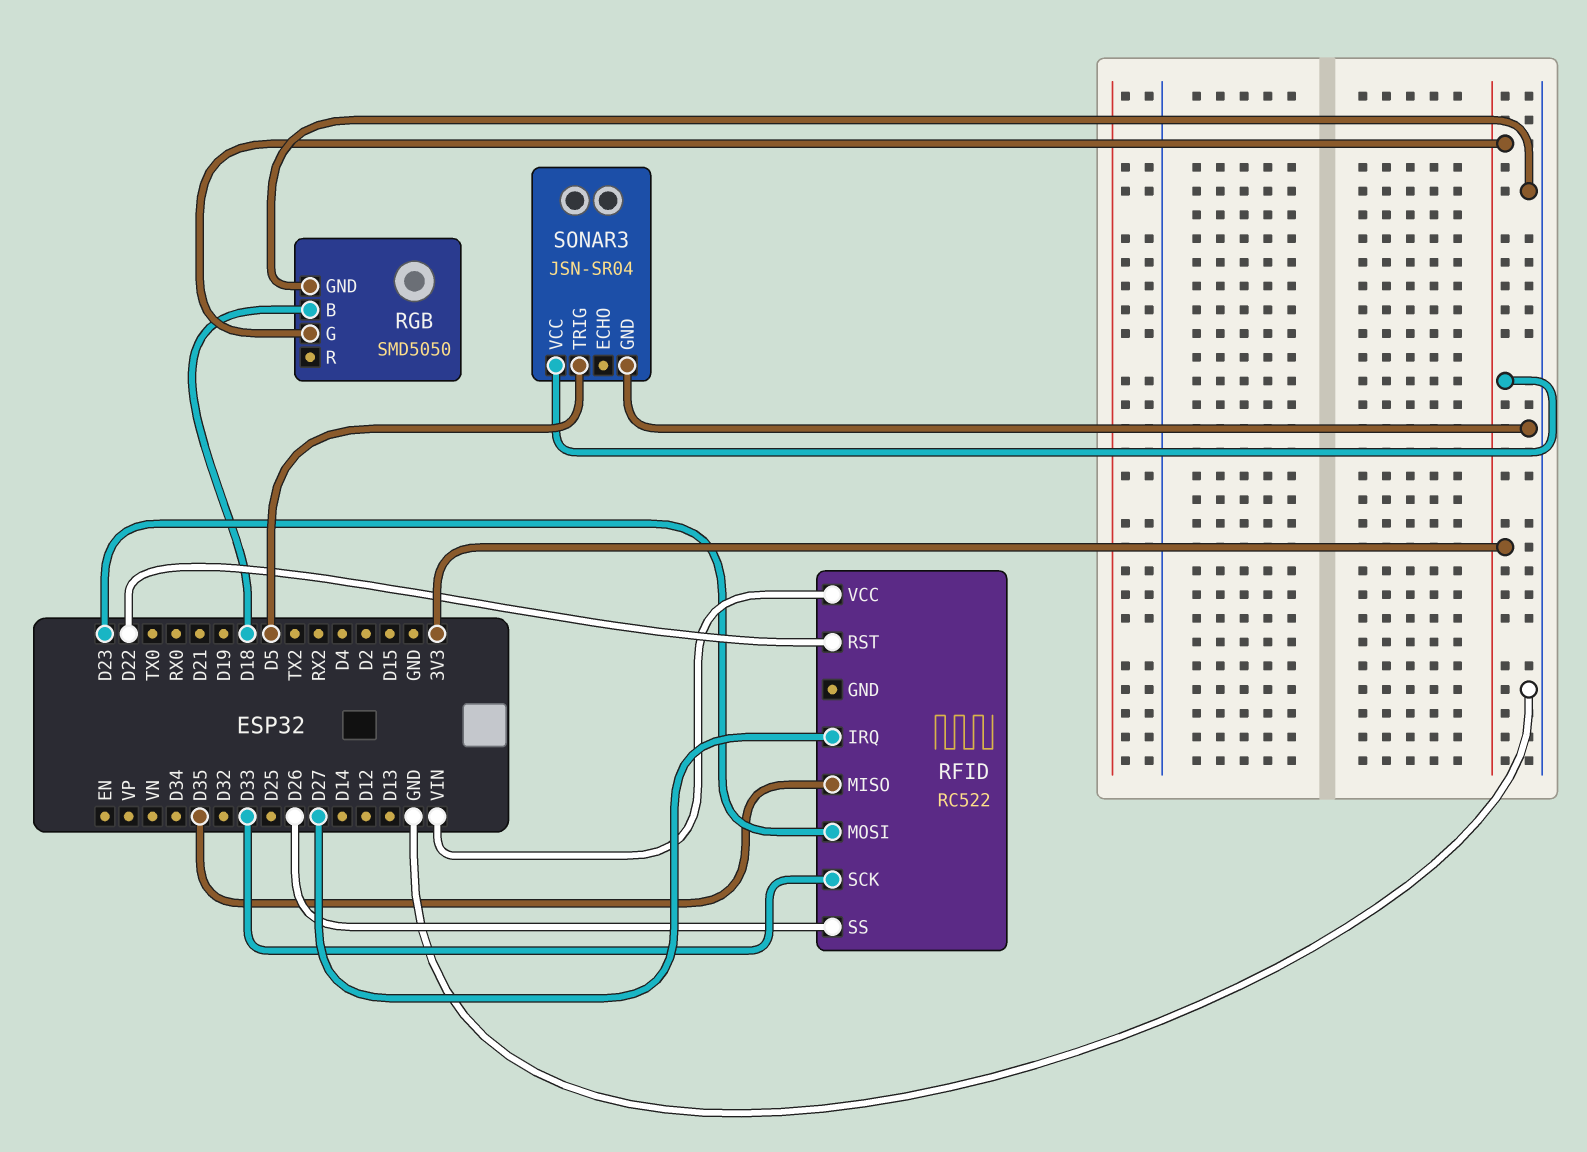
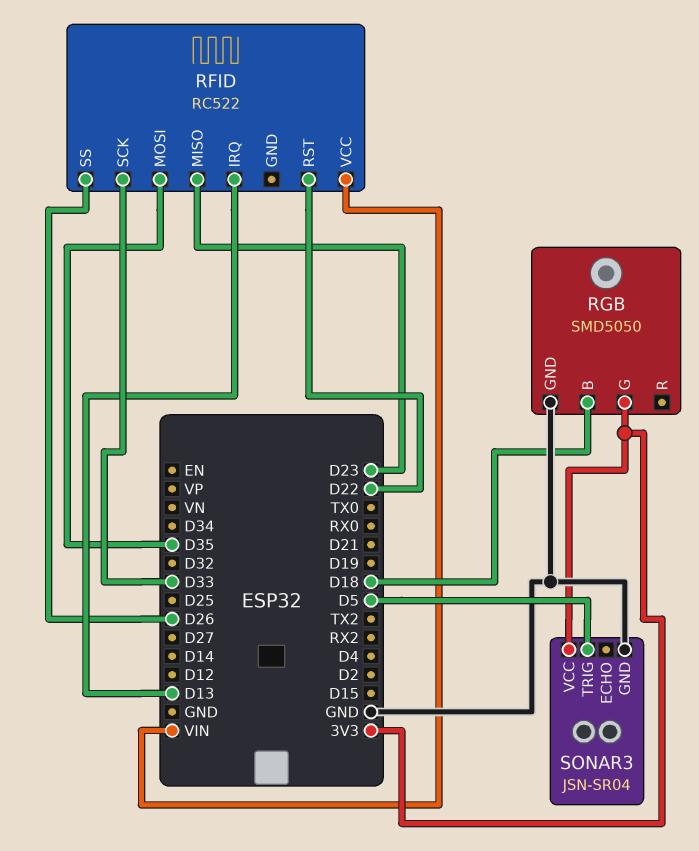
RFID pin IRQ: D27 -> D13
RFID pin MISO: D35 -> D23
RFID pin MOSI: D23 -> D35

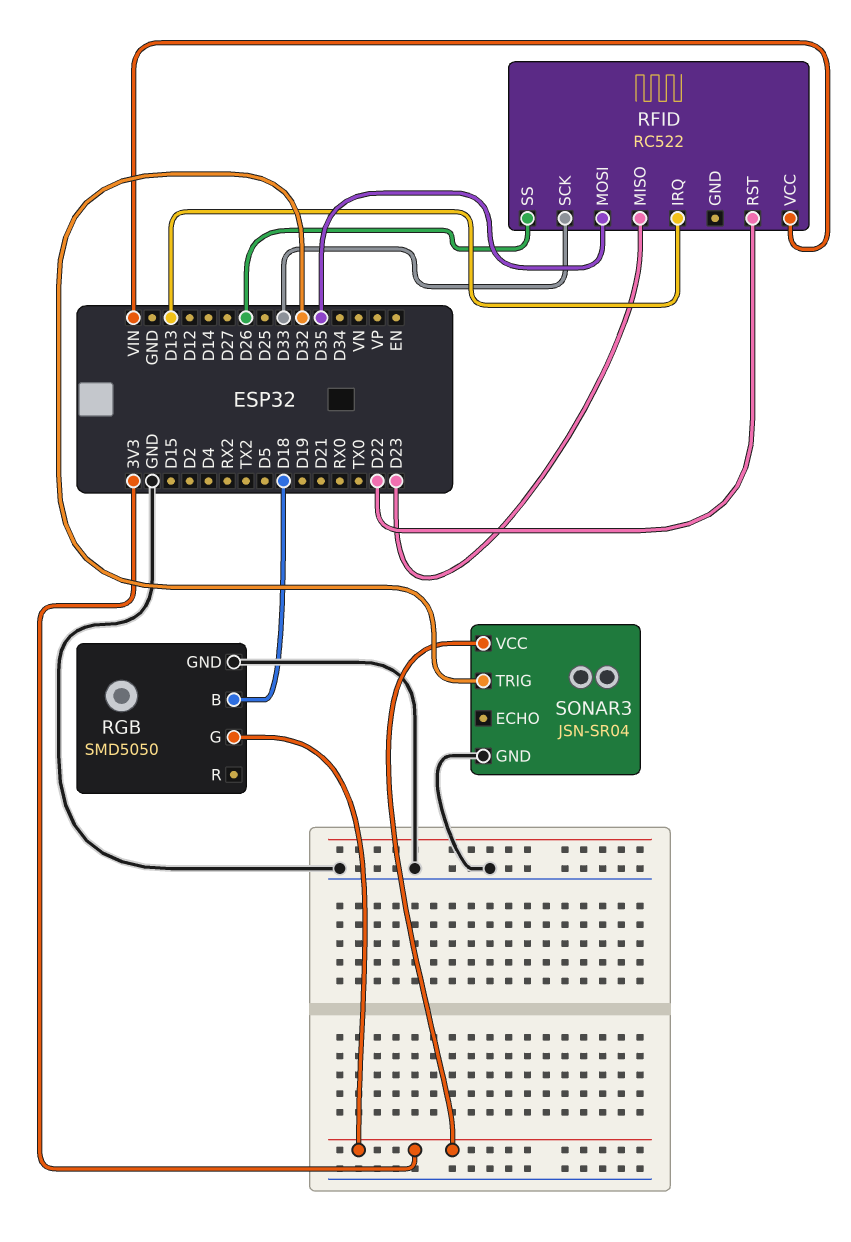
SONAR3 pin TRIG: D5 -> D32

